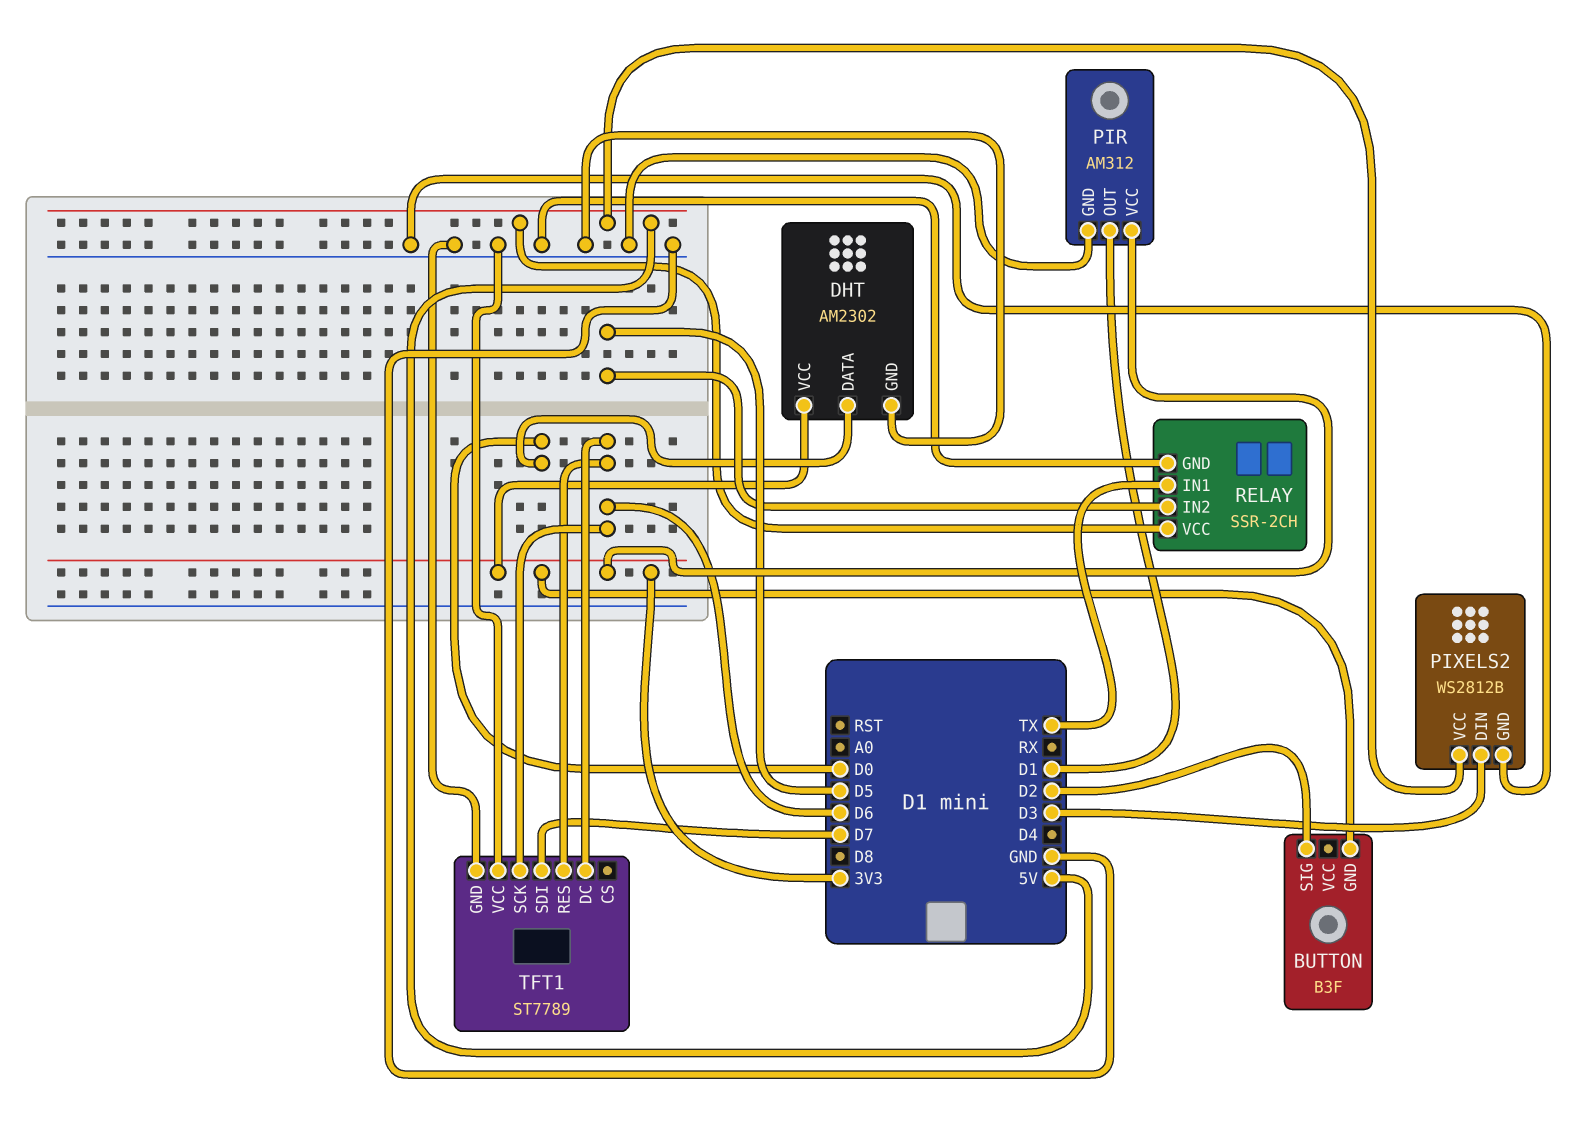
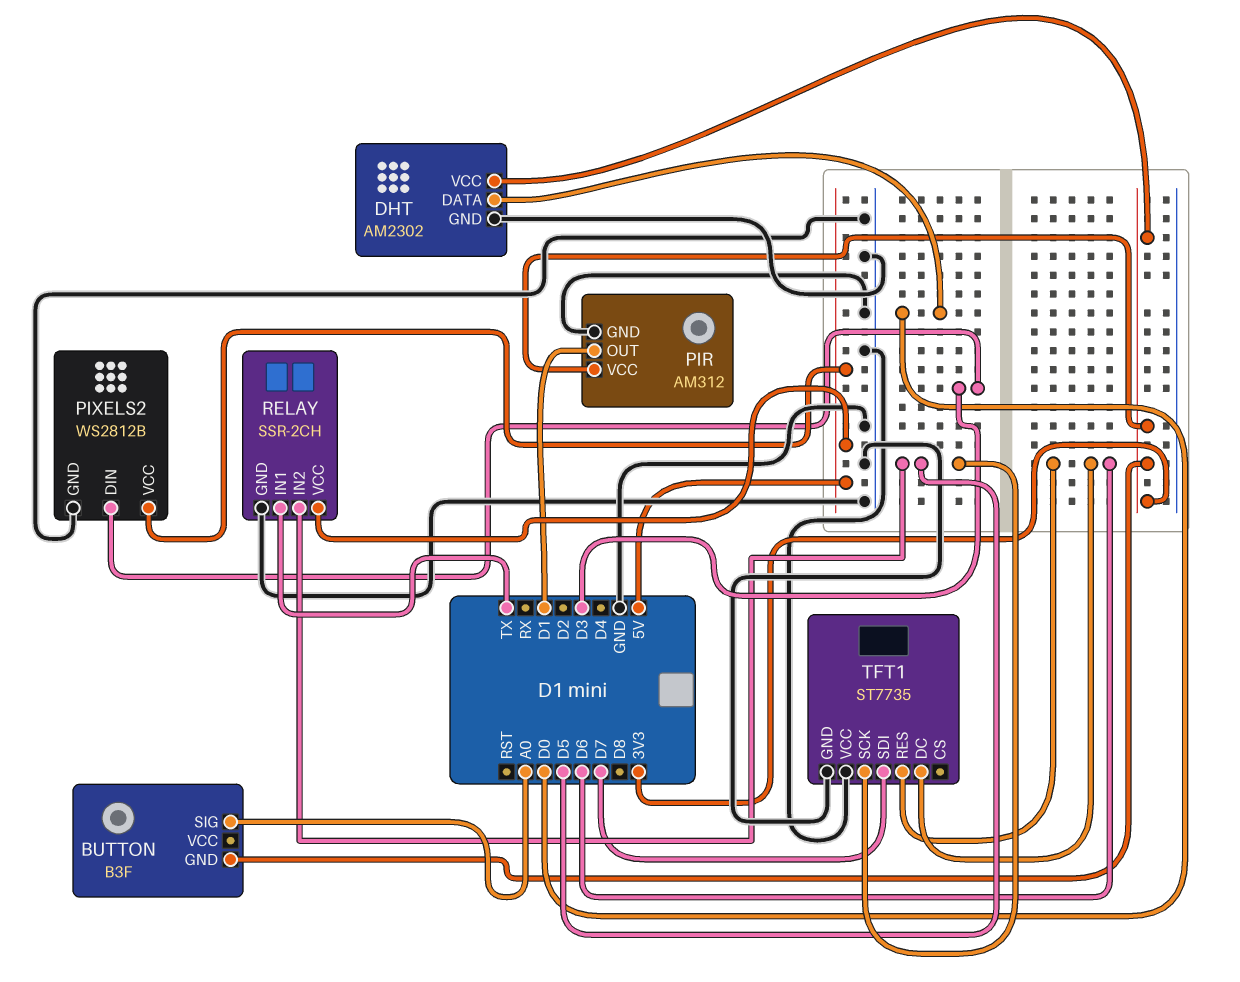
BUTTON pin SIG: D2 -> A0
TFT1: ST7789 -> ST7735
TFT1 pin SCK: D6 -> D5

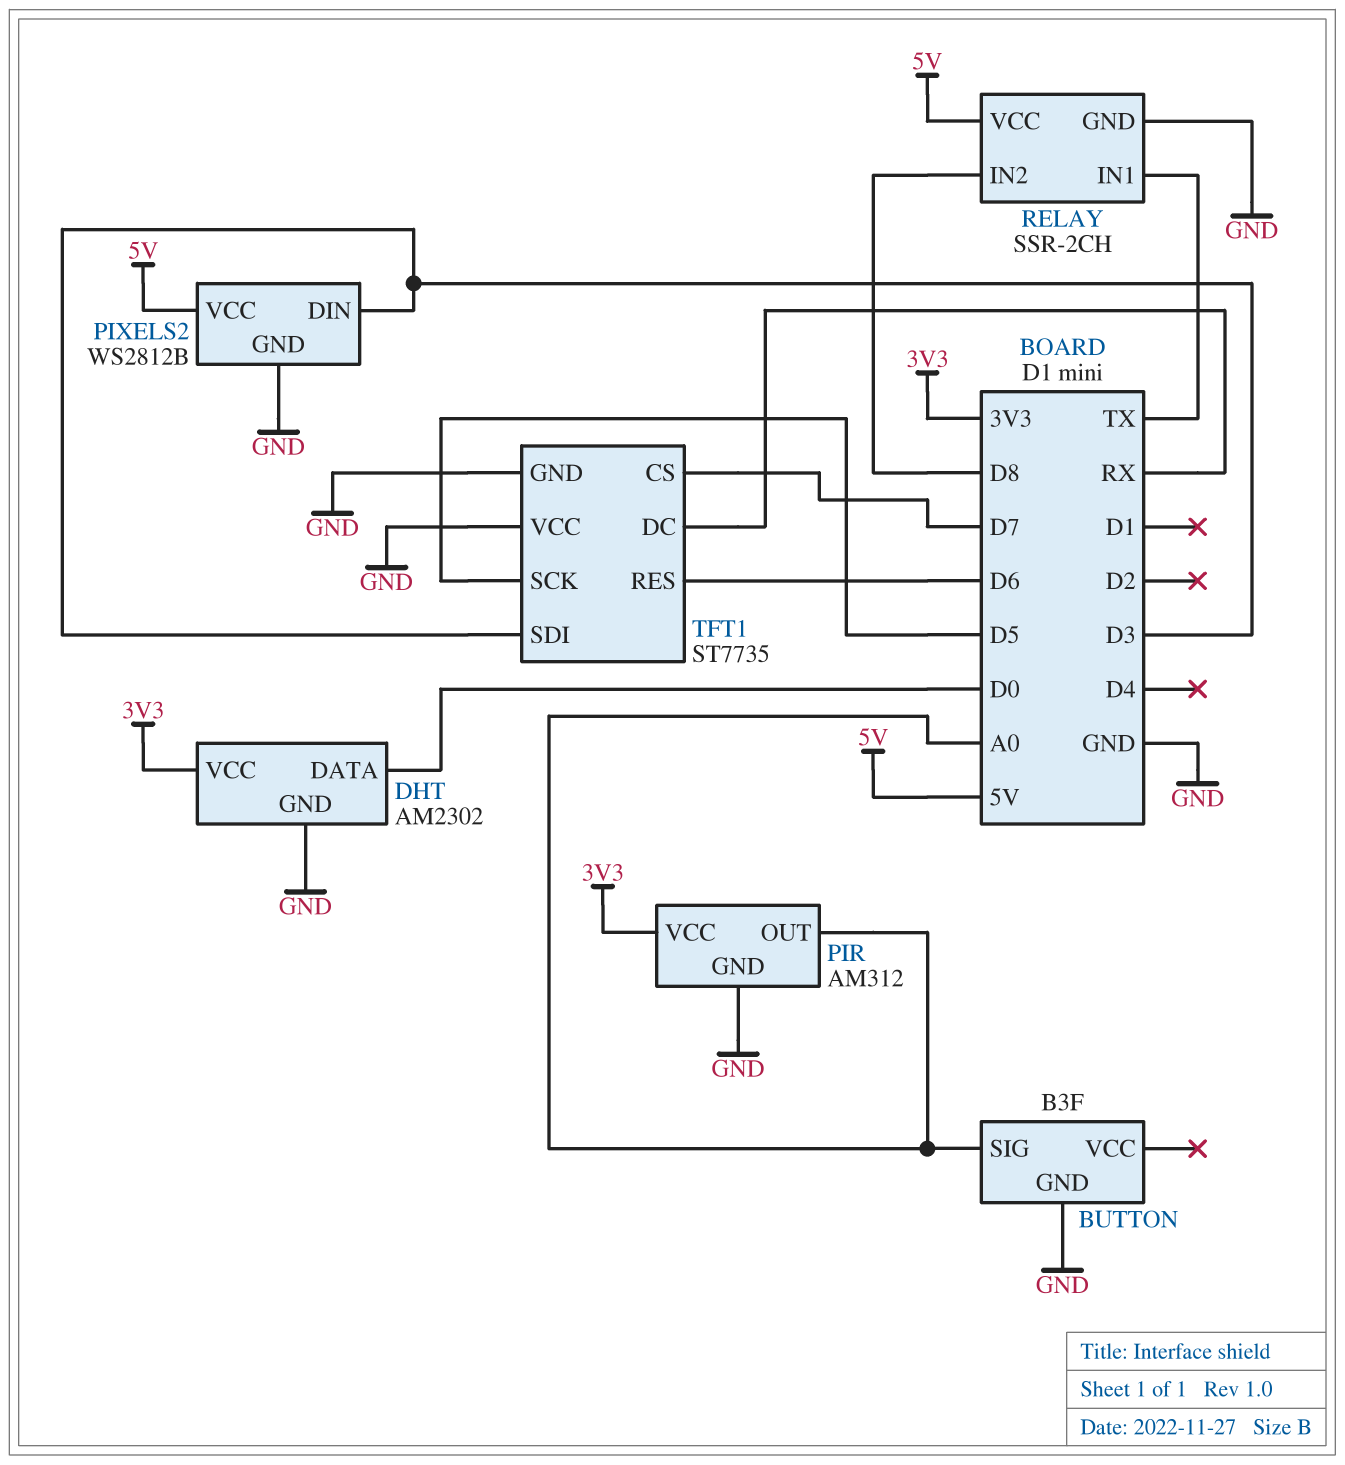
BUTTON pin GND: 3V3 -> GND
PIR pin OUT: D1 -> A0
RELAY pin IN2: D5 -> D8
TFT1 pin CS: none -> D7
TFT1 pin DC: D6 -> RX
TFT1 pin SDI: D7 -> D3

